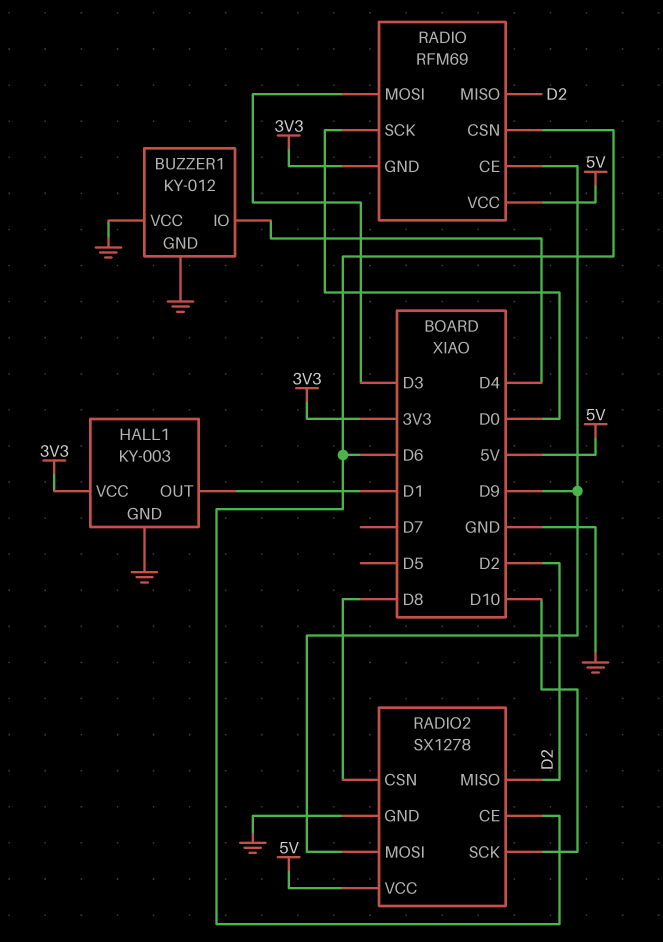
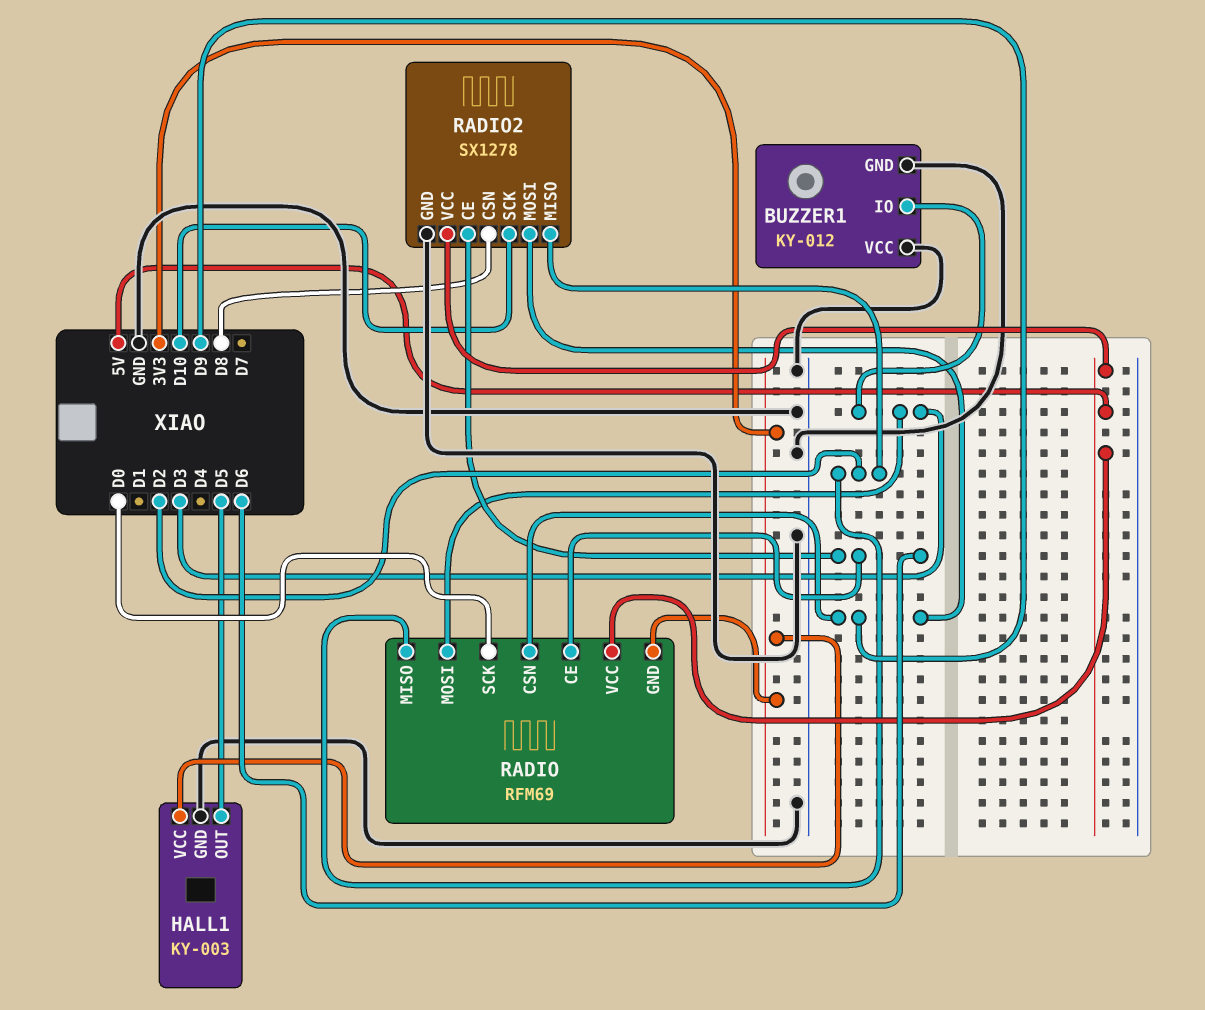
BUZZER1 pin IO: D4 -> D3
HALL1 pin OUT: D1 -> D5
RADIO pin CE: D9 -> D6
RADIO pin CSN: D6 -> D9

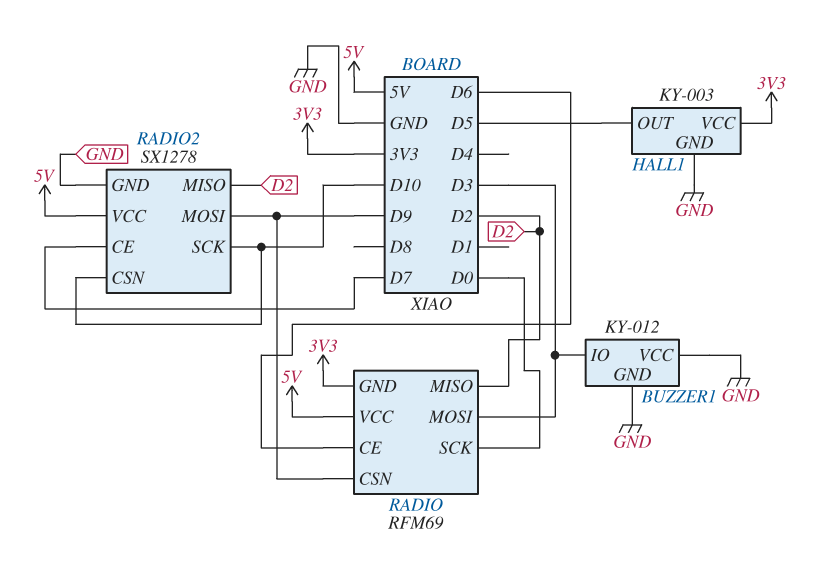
RADIO2 pin CE: D6 -> D7
RADIO2 pin CSN: D8 -> D10

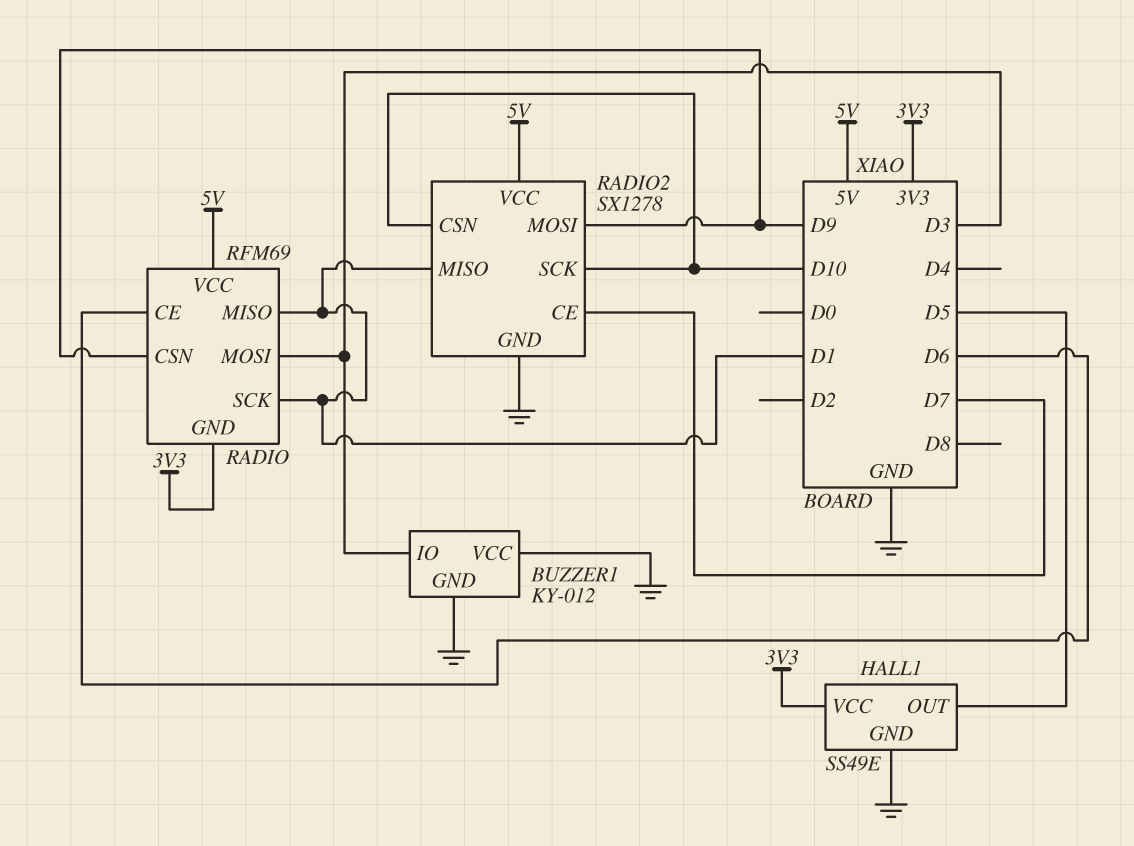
HALL1: KY-003 -> SS49E
RADIO pin MISO: D2 -> D1
RADIO pin SCK: D0 -> D1
RADIO2 pin MISO: D2 -> D1

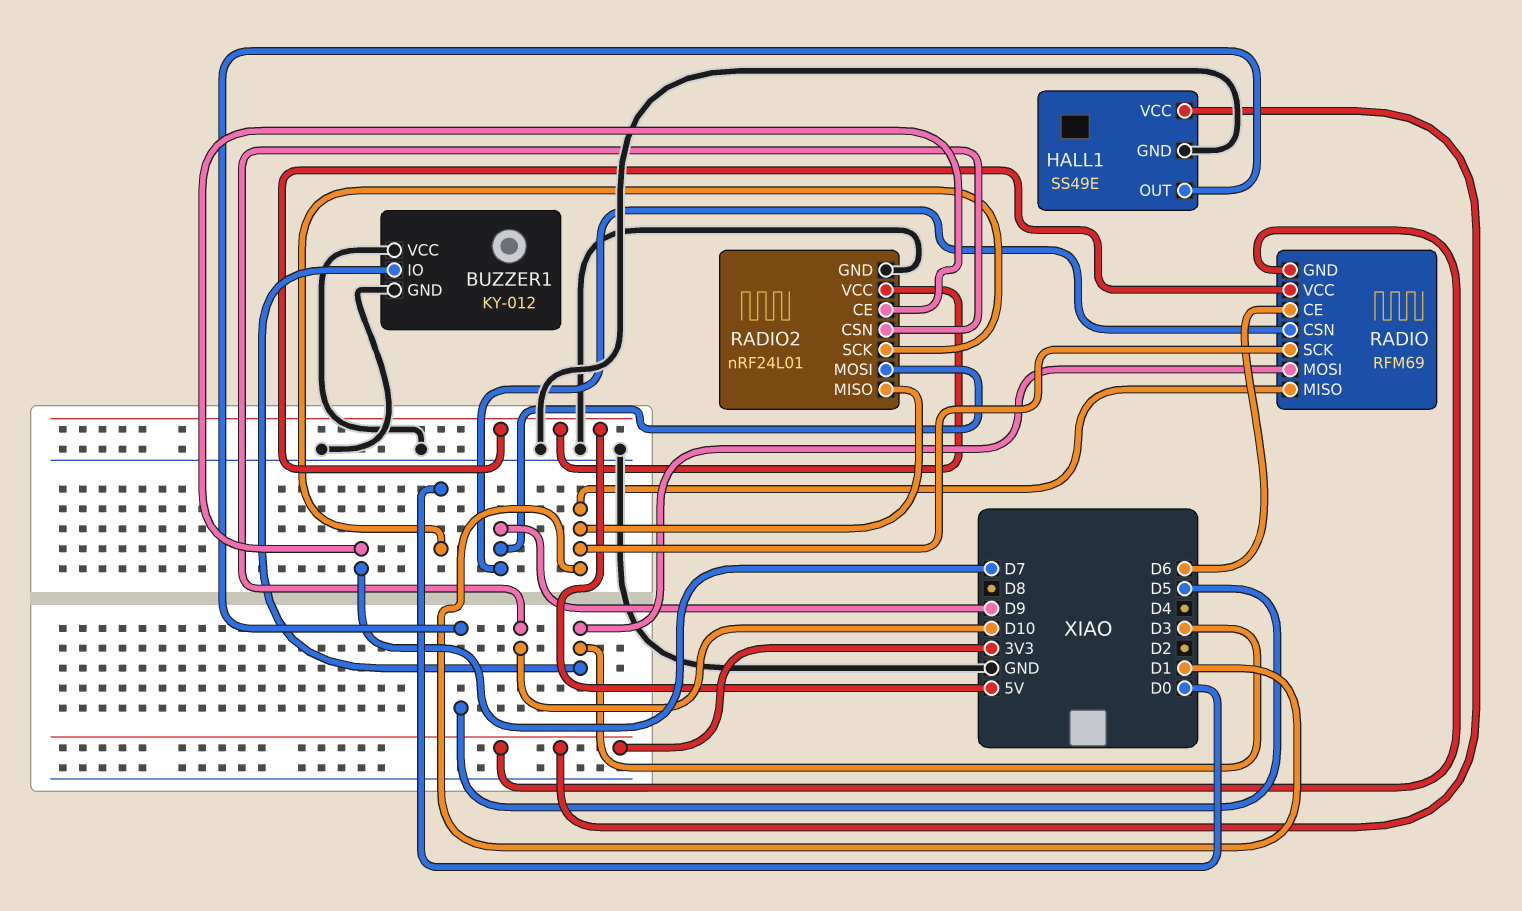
RADIO2: SX1278 -> nRF24L01
RADIO2 pin SCK: D10 -> D0

